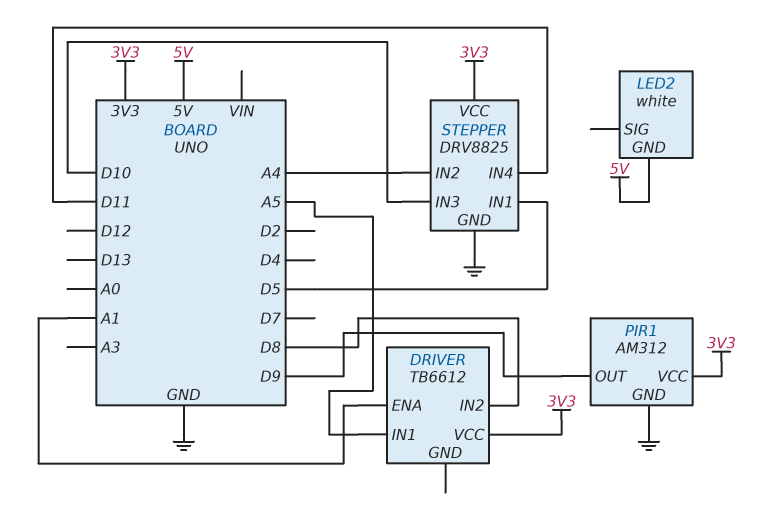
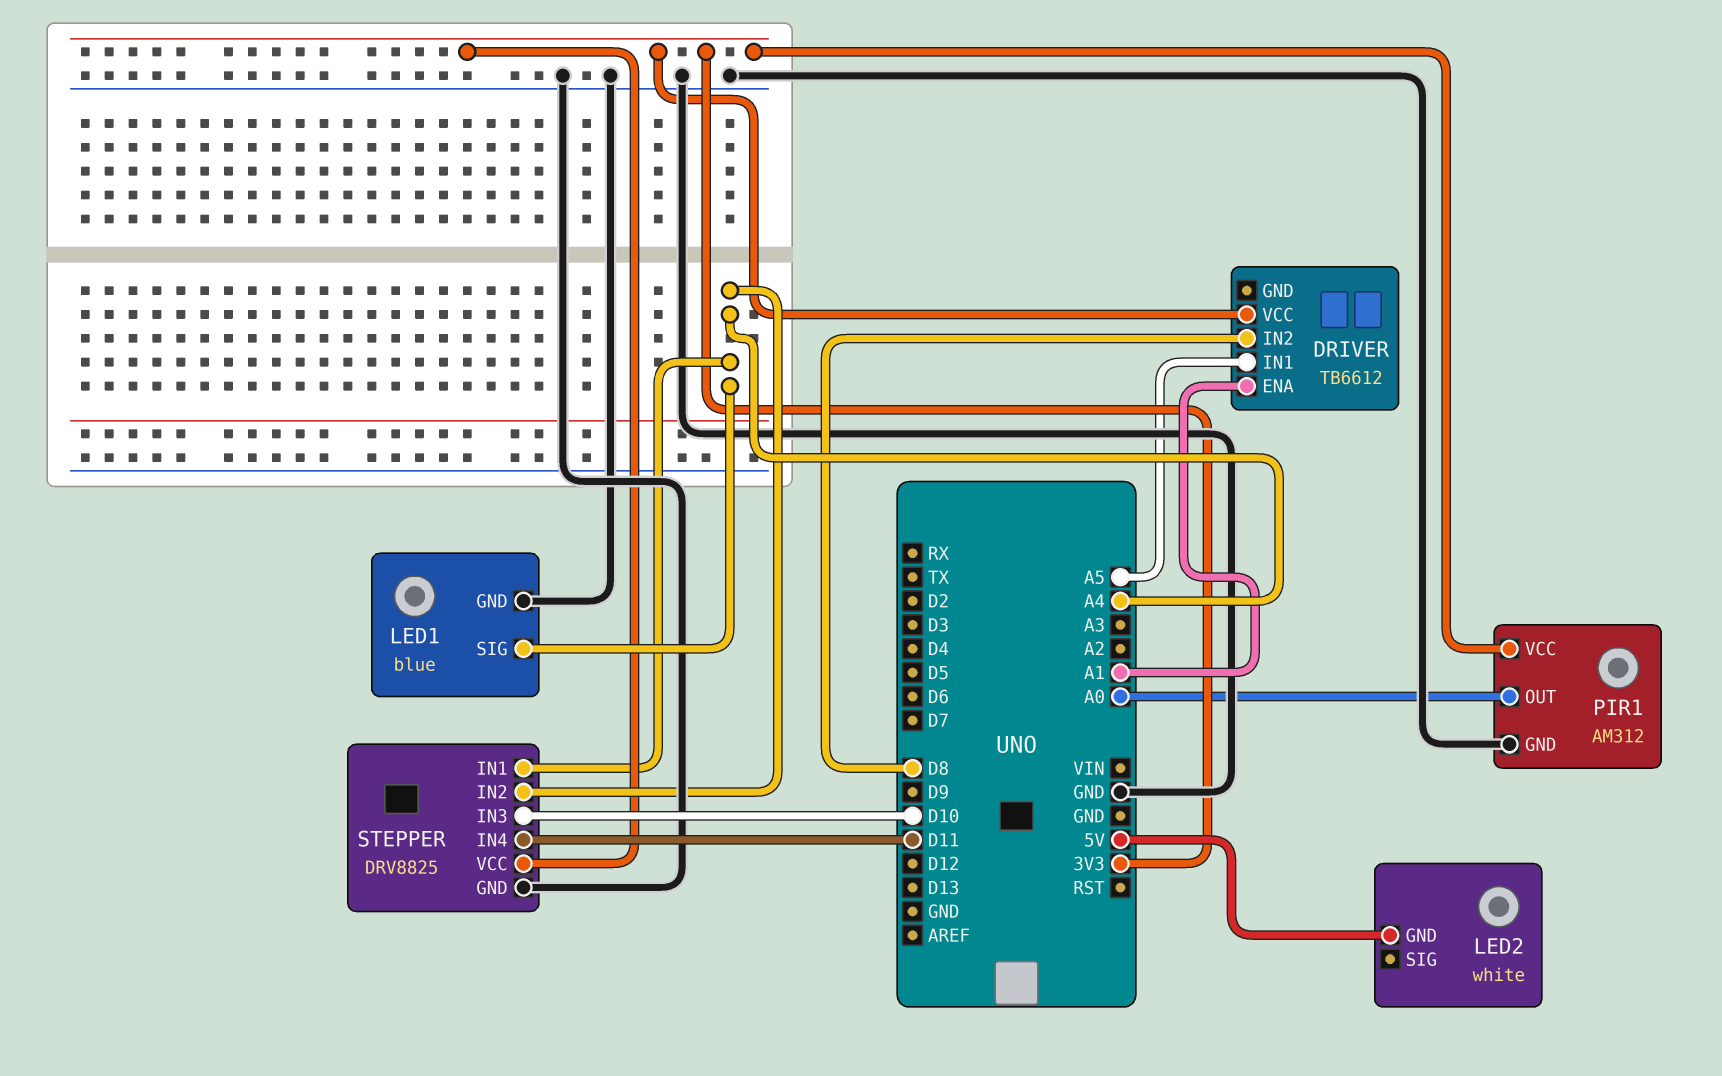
LED1: none -> blue
LED1 pin GND: none -> GND
LED1 pin SIG: none -> A4
PIR1 pin OUT: D9 -> A0
STEPPER pin IN1: D5 -> A4

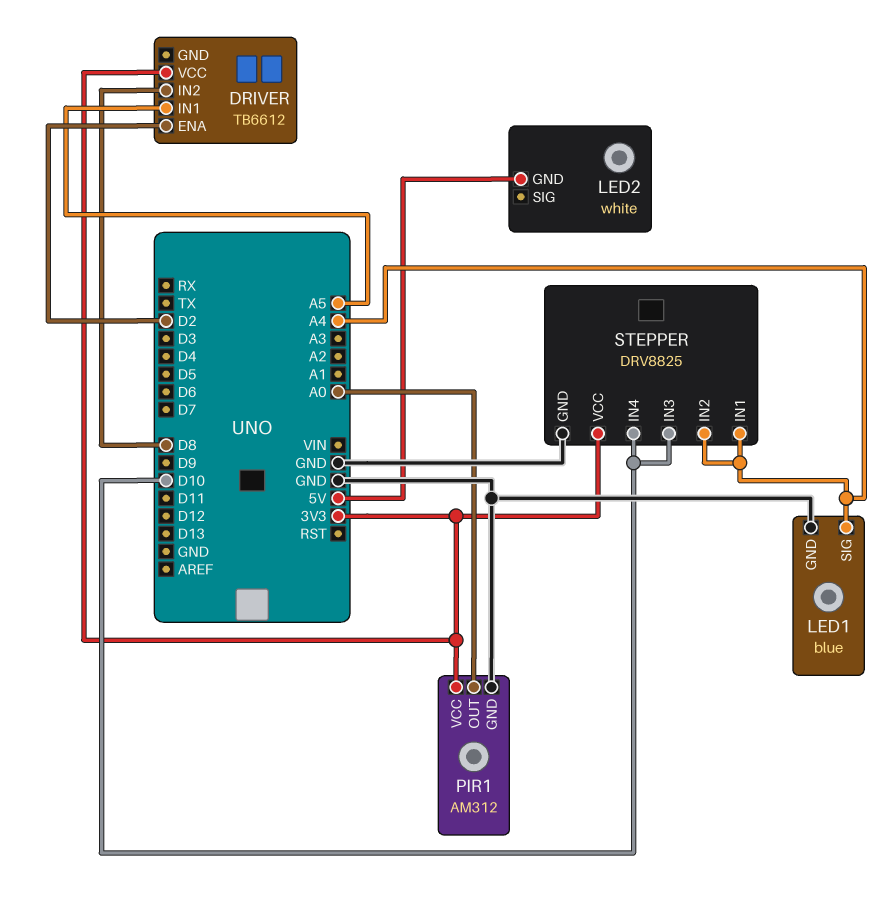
DRIVER pin ENA: A1 -> D2
STEPPER pin IN4: D11 -> D10

